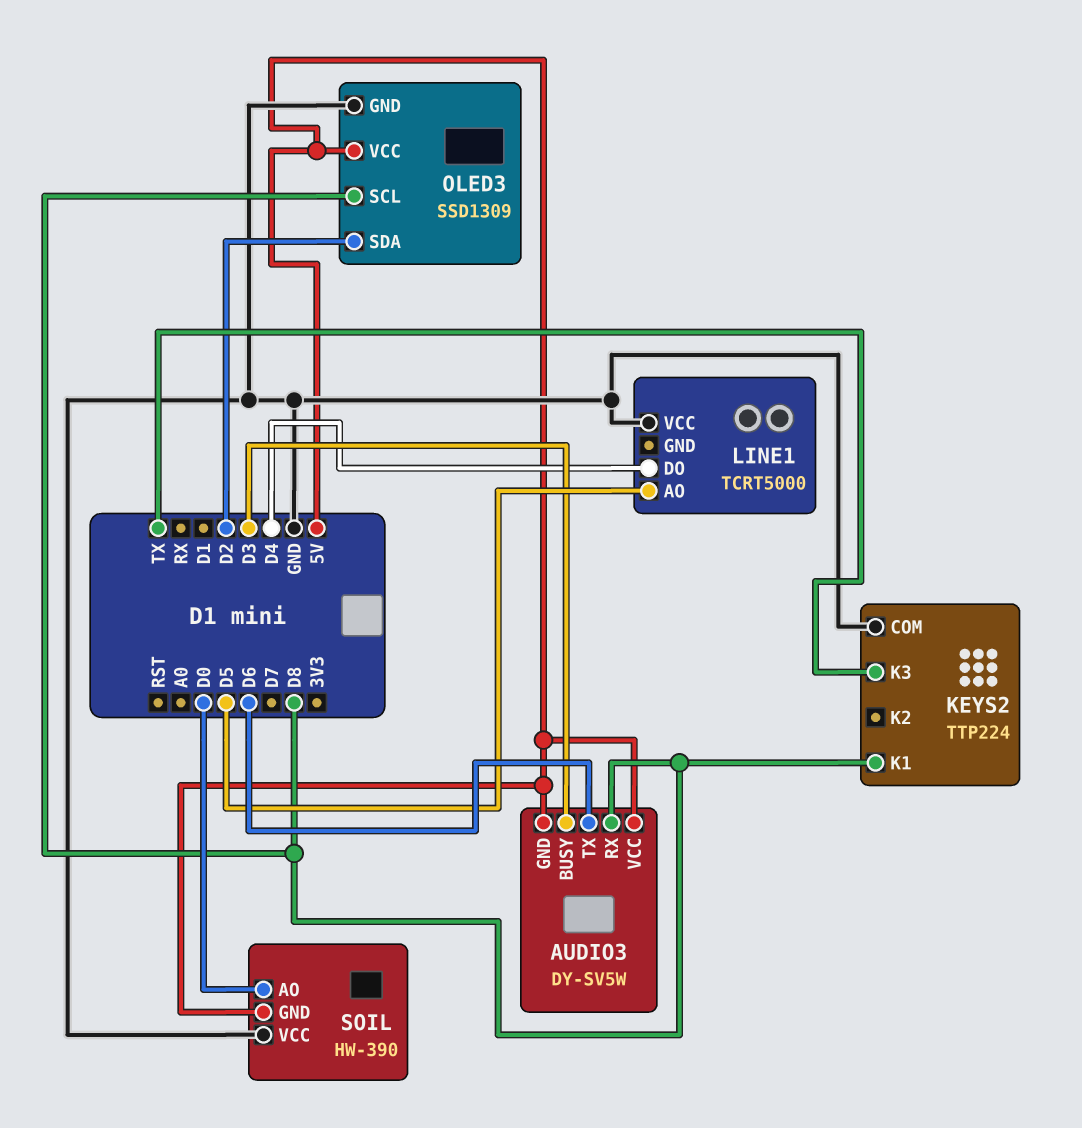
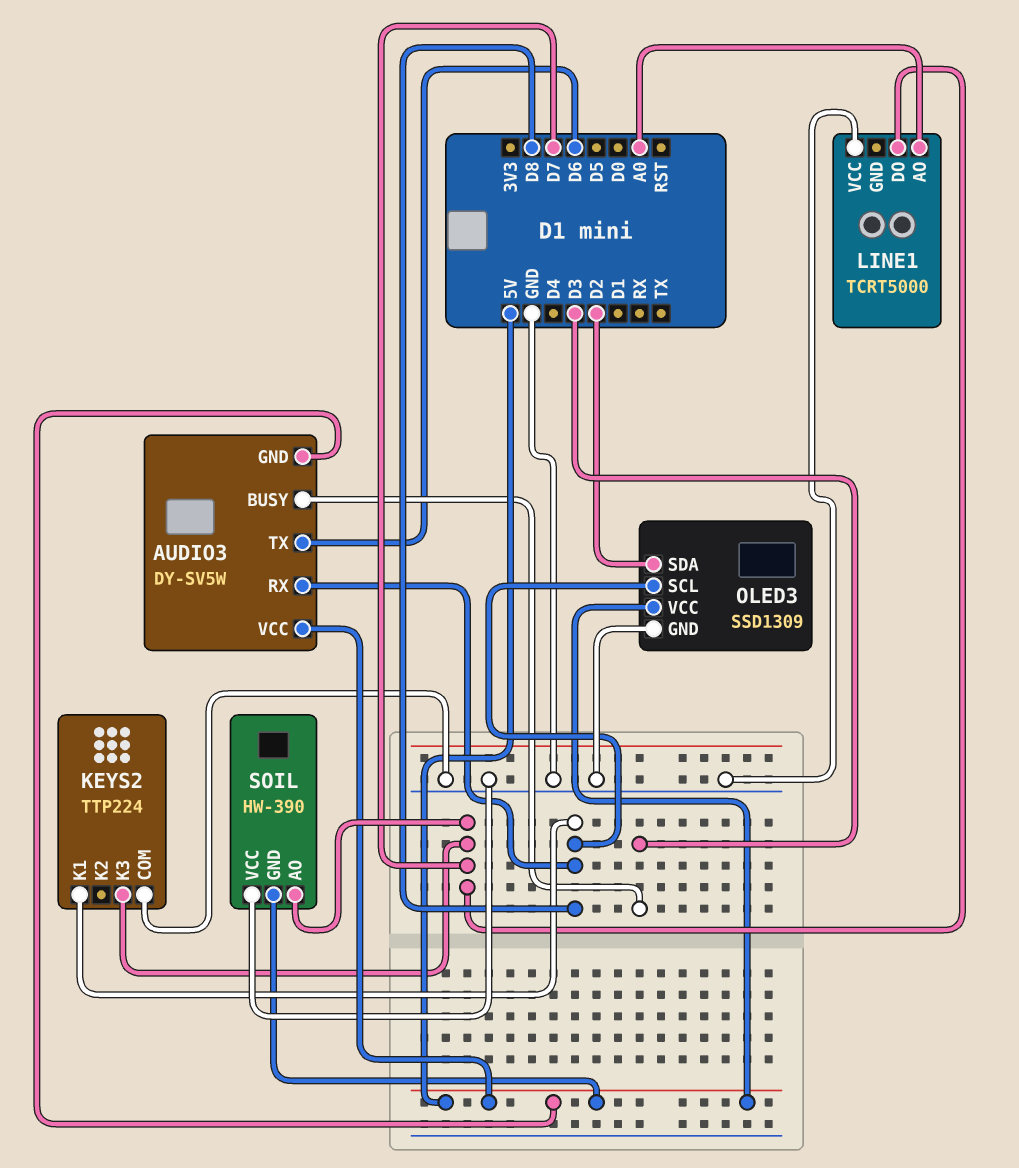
KEYS2 pin K3: TX -> D7
LINE1 pin AO: D5 -> A0
LINE1 pin DO: D4 -> D7
SOIL pin AO: D0 -> D7

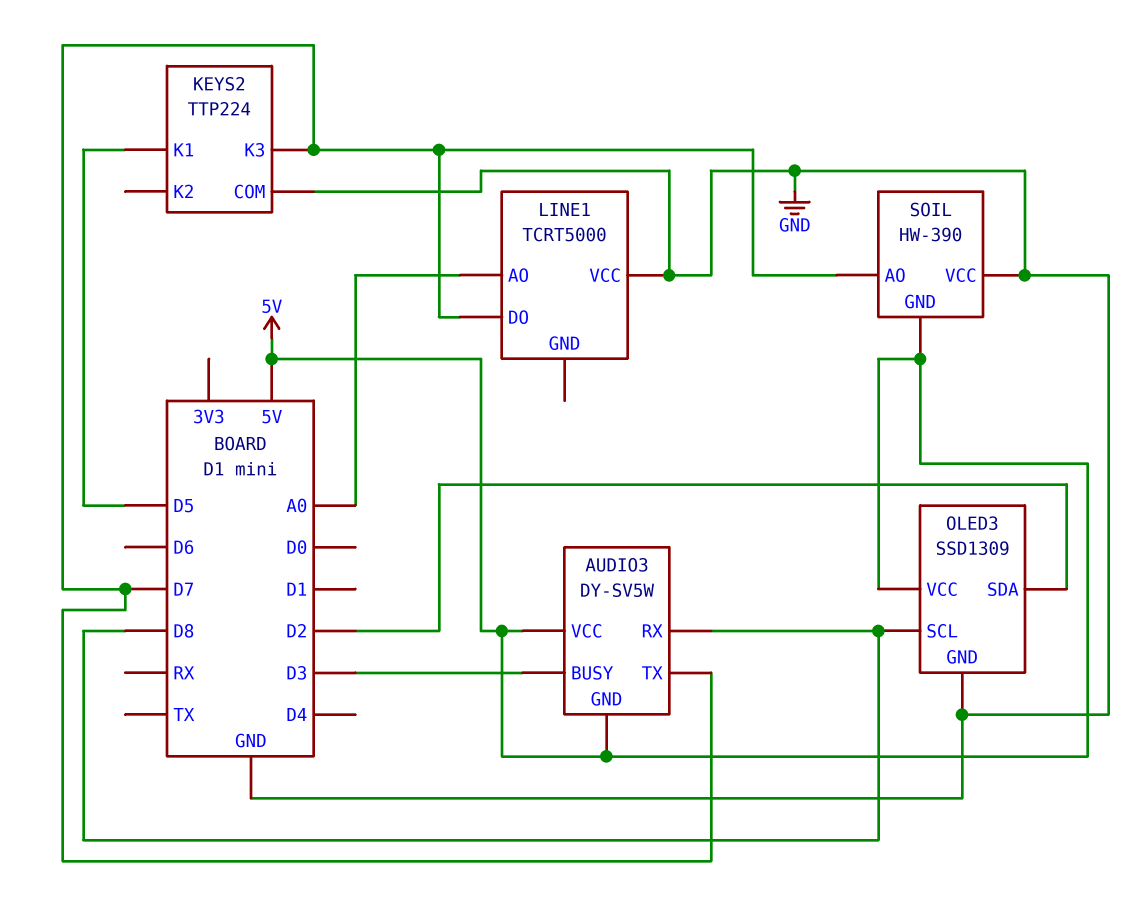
AUDIO3 pin TX: D6 -> D7
KEYS2 pin K1: D8 -> D5

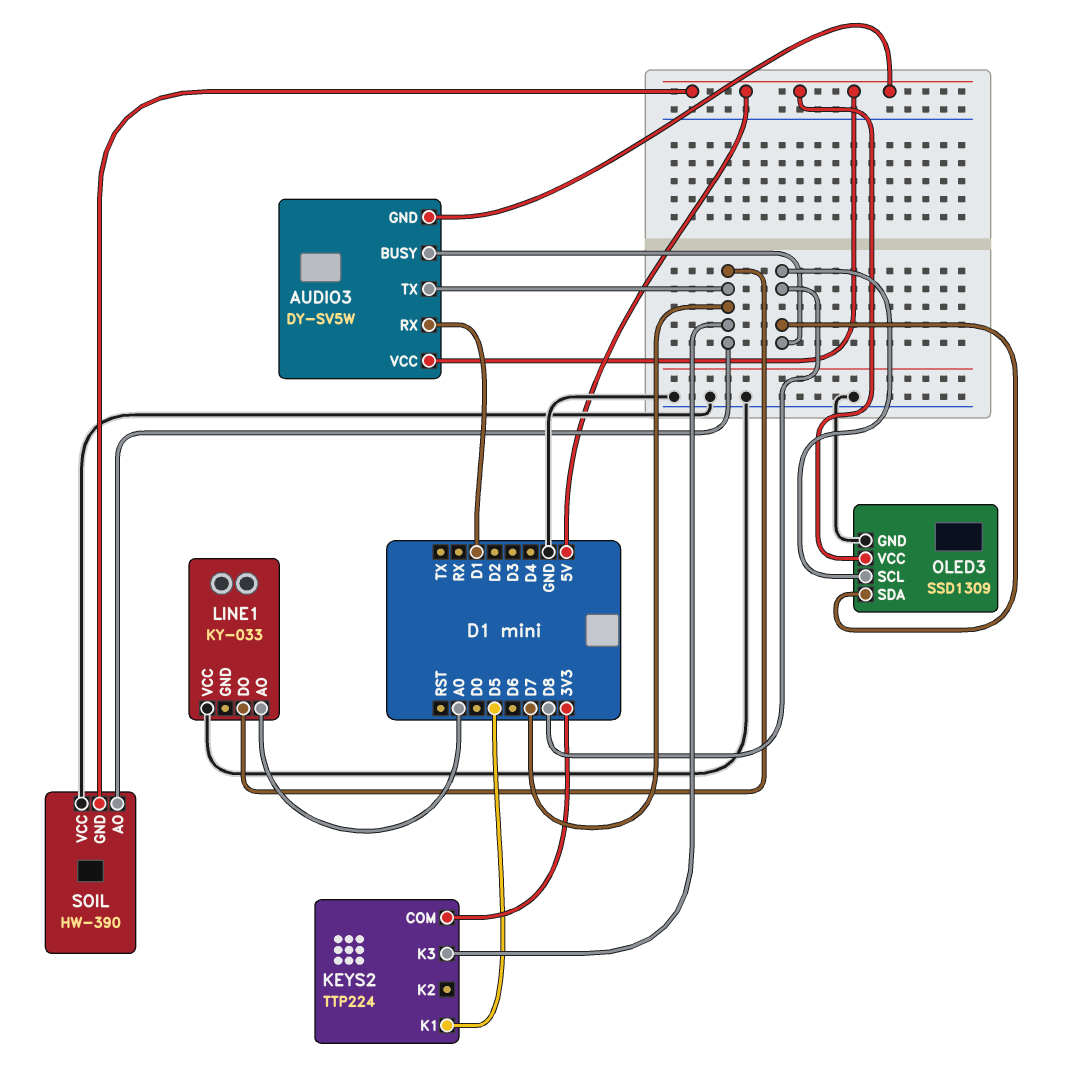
AUDIO3 pin BUSY: D3 -> D8
AUDIO3 pin RX: D8 -> D1
KEYS2 pin COM: GND -> 3V3
LINE1: TCRT5000 -> KY-033
OLED3 pin SDA: D2 -> D8

